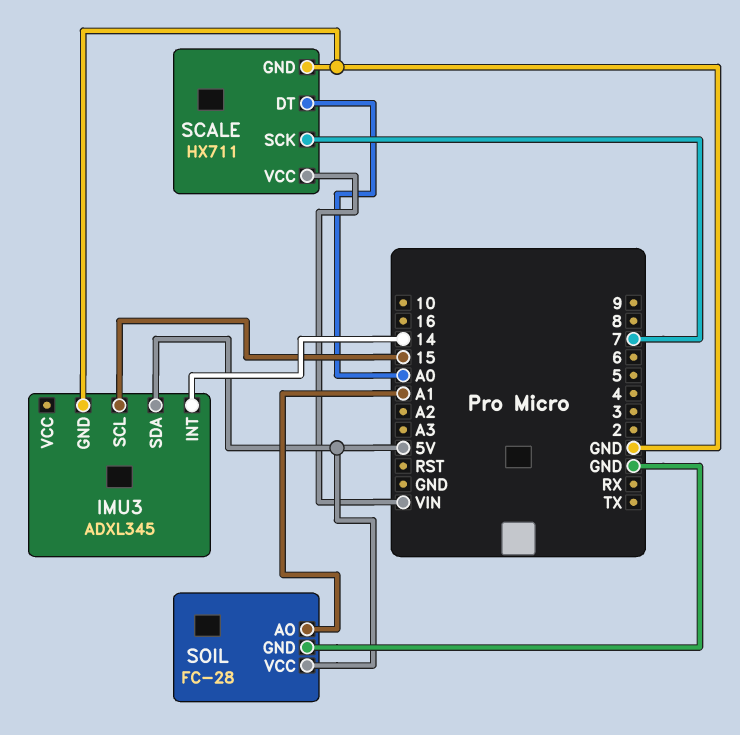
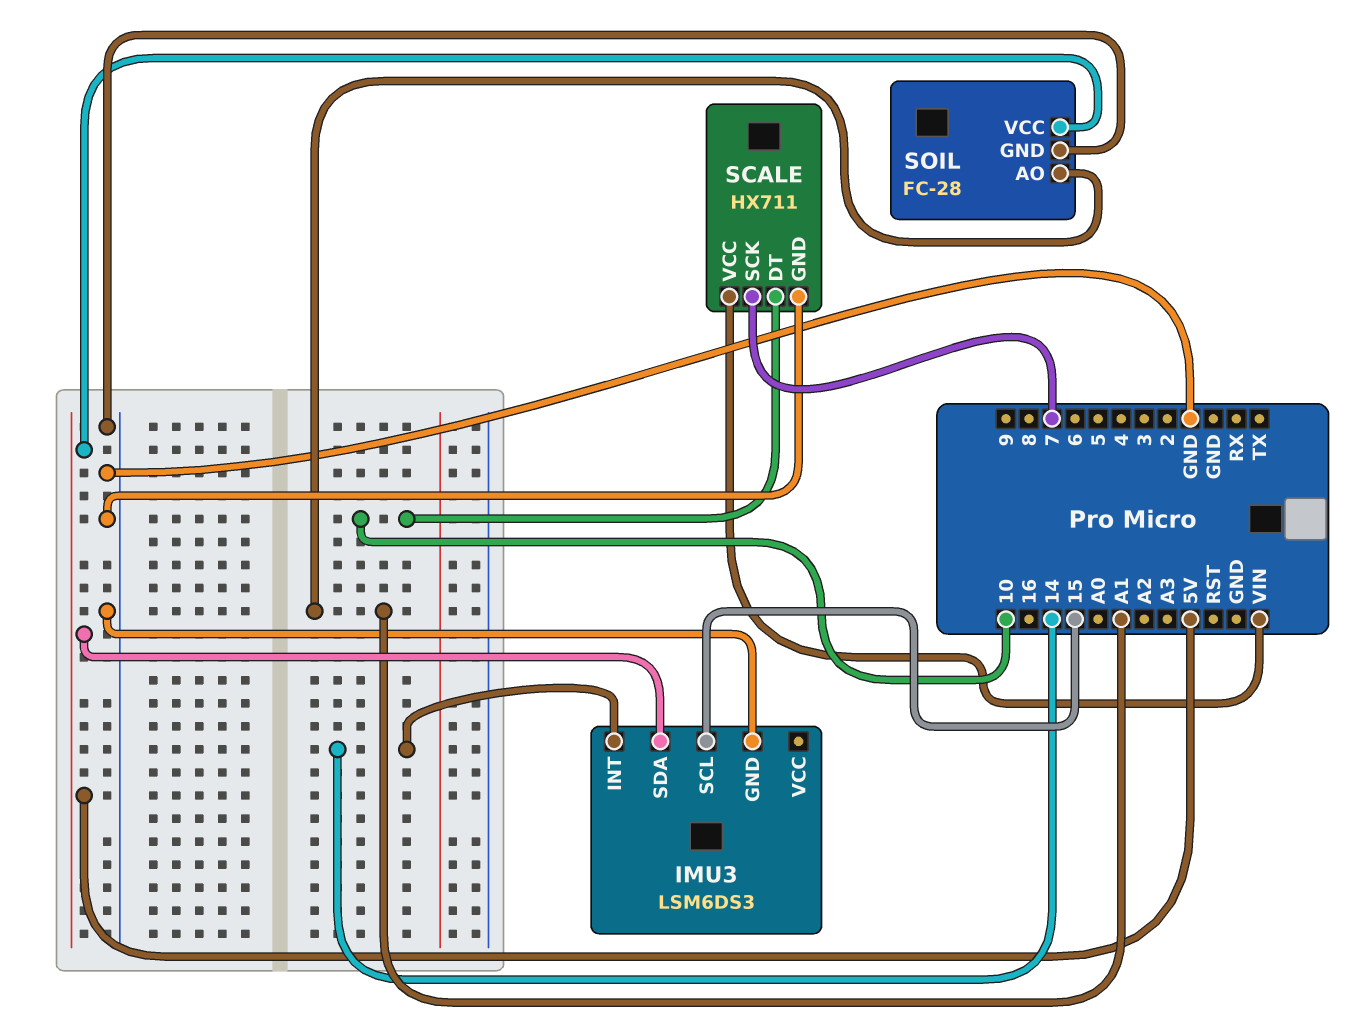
IMU3: ADXL345 -> LSM6DS3
SCALE pin DT: A0 -> 10

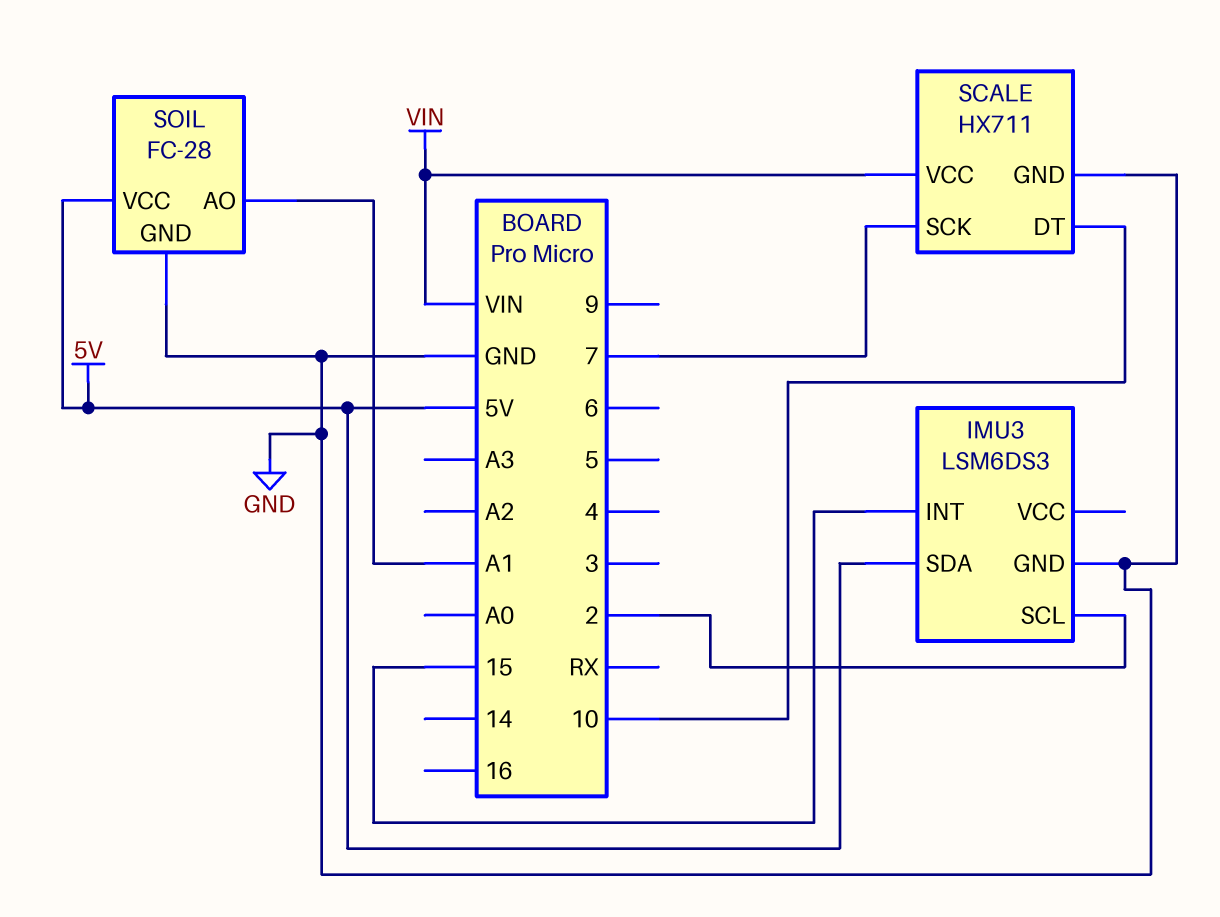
IMU3 pin INT: 14 -> 15
IMU3 pin SCL: 15 -> 2

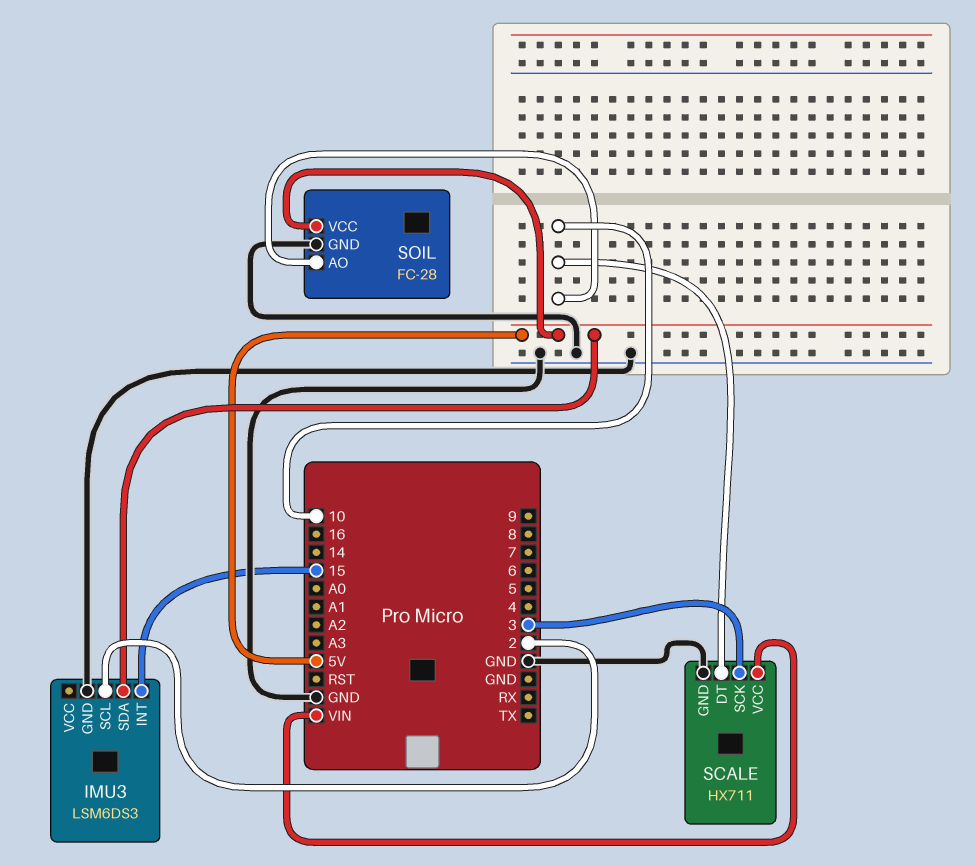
SCALE pin SCK: 7 -> 3
SOIL pin AO: A1 -> 10

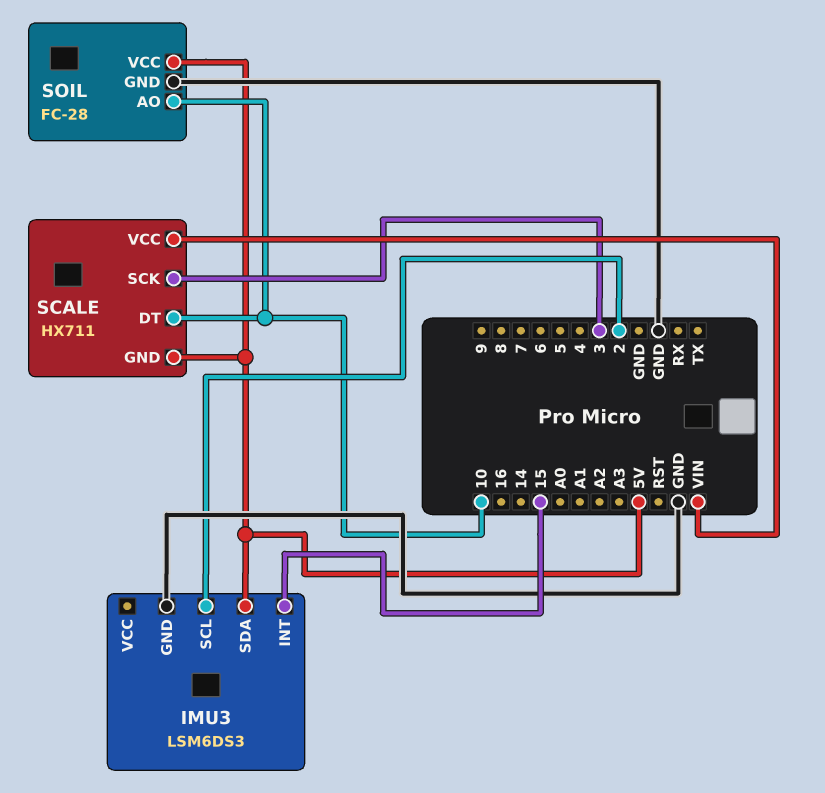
SCALE pin GND: GND -> 5V

